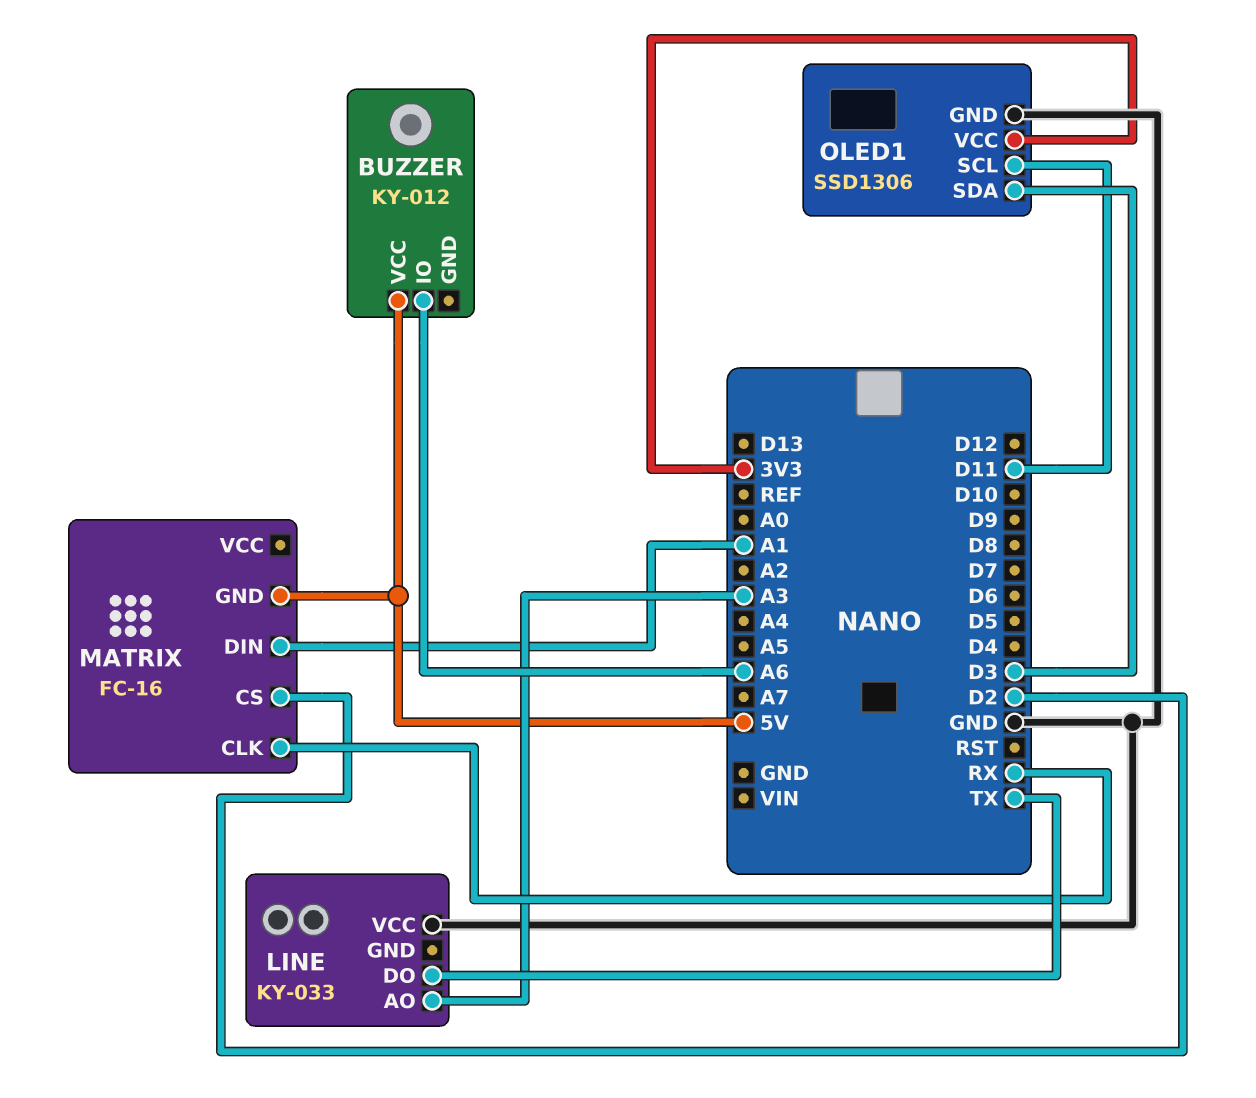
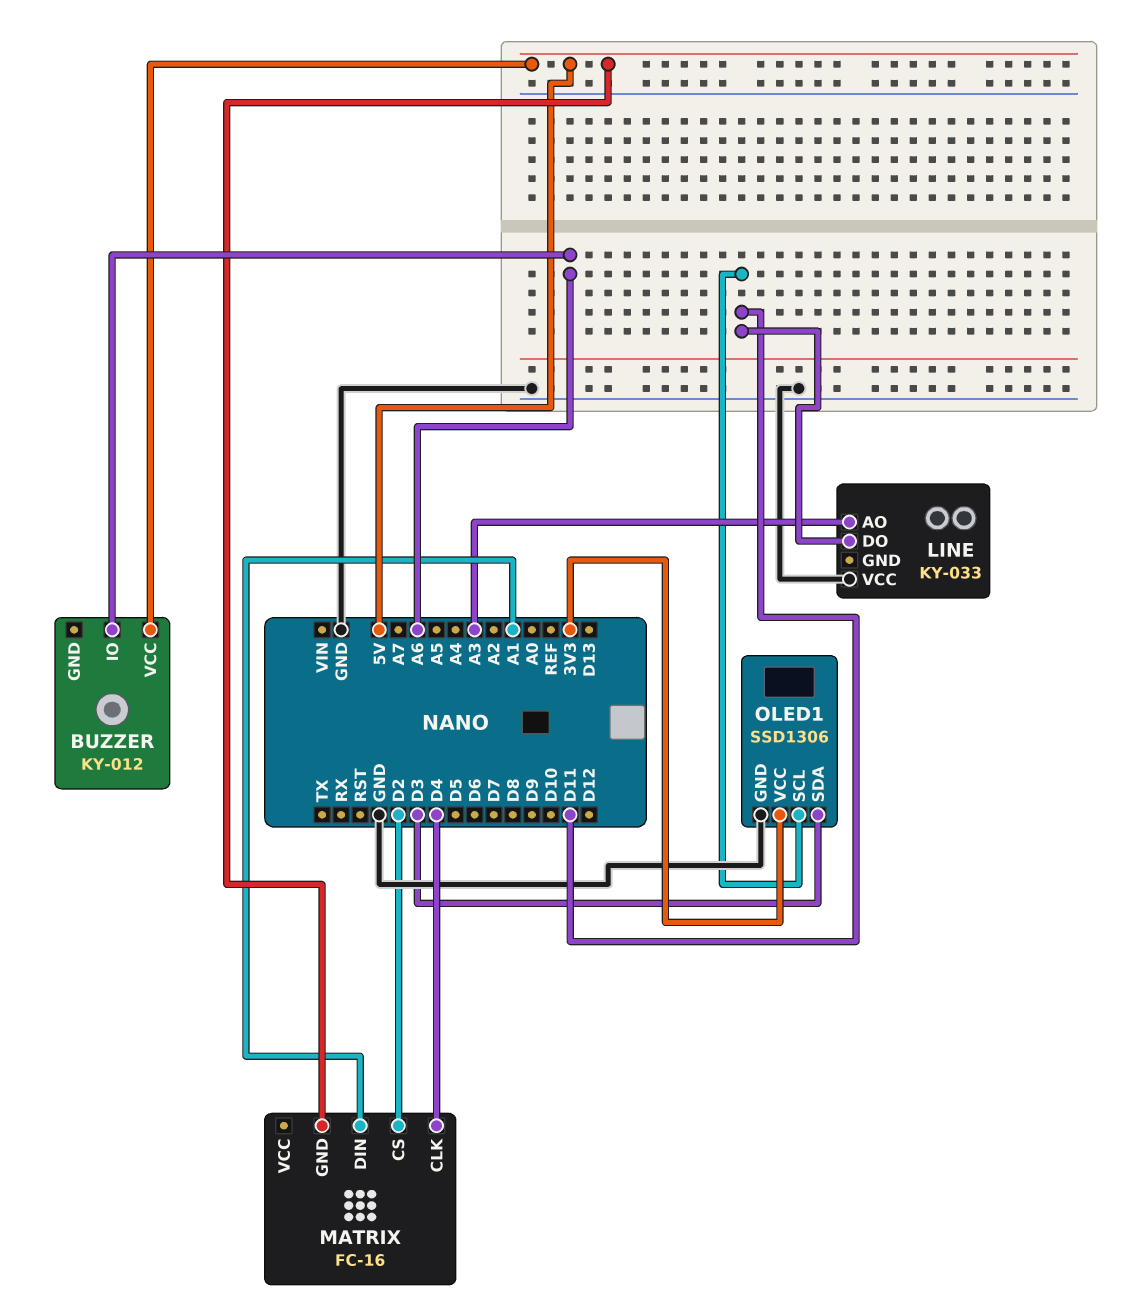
LINE pin DO: TX -> D11
MATRIX pin CLK: RX -> D4

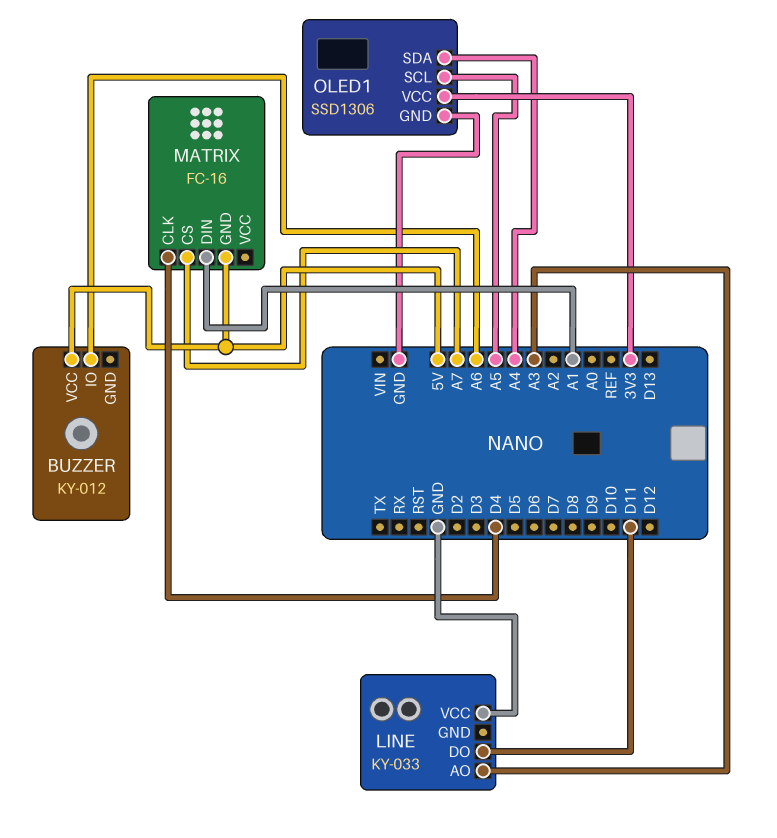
MATRIX pin CS: D2 -> A7
OLED1 pin SCL: D11 -> A5
OLED1 pin SDA: D3 -> A4

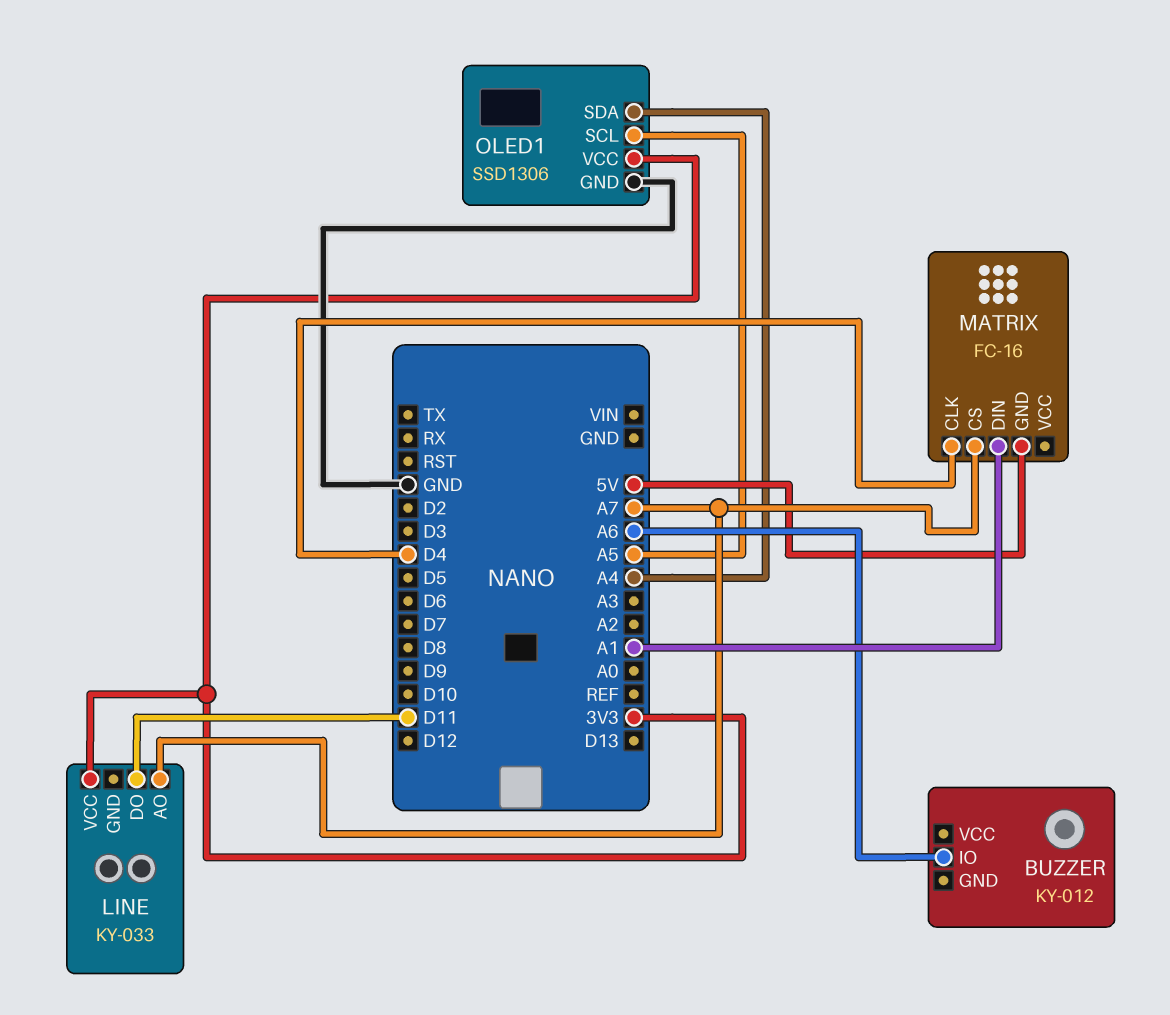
BUZZER pin VCC: 5V -> none
LINE pin AO: A3 -> A7
LINE pin VCC: GND -> 3V3

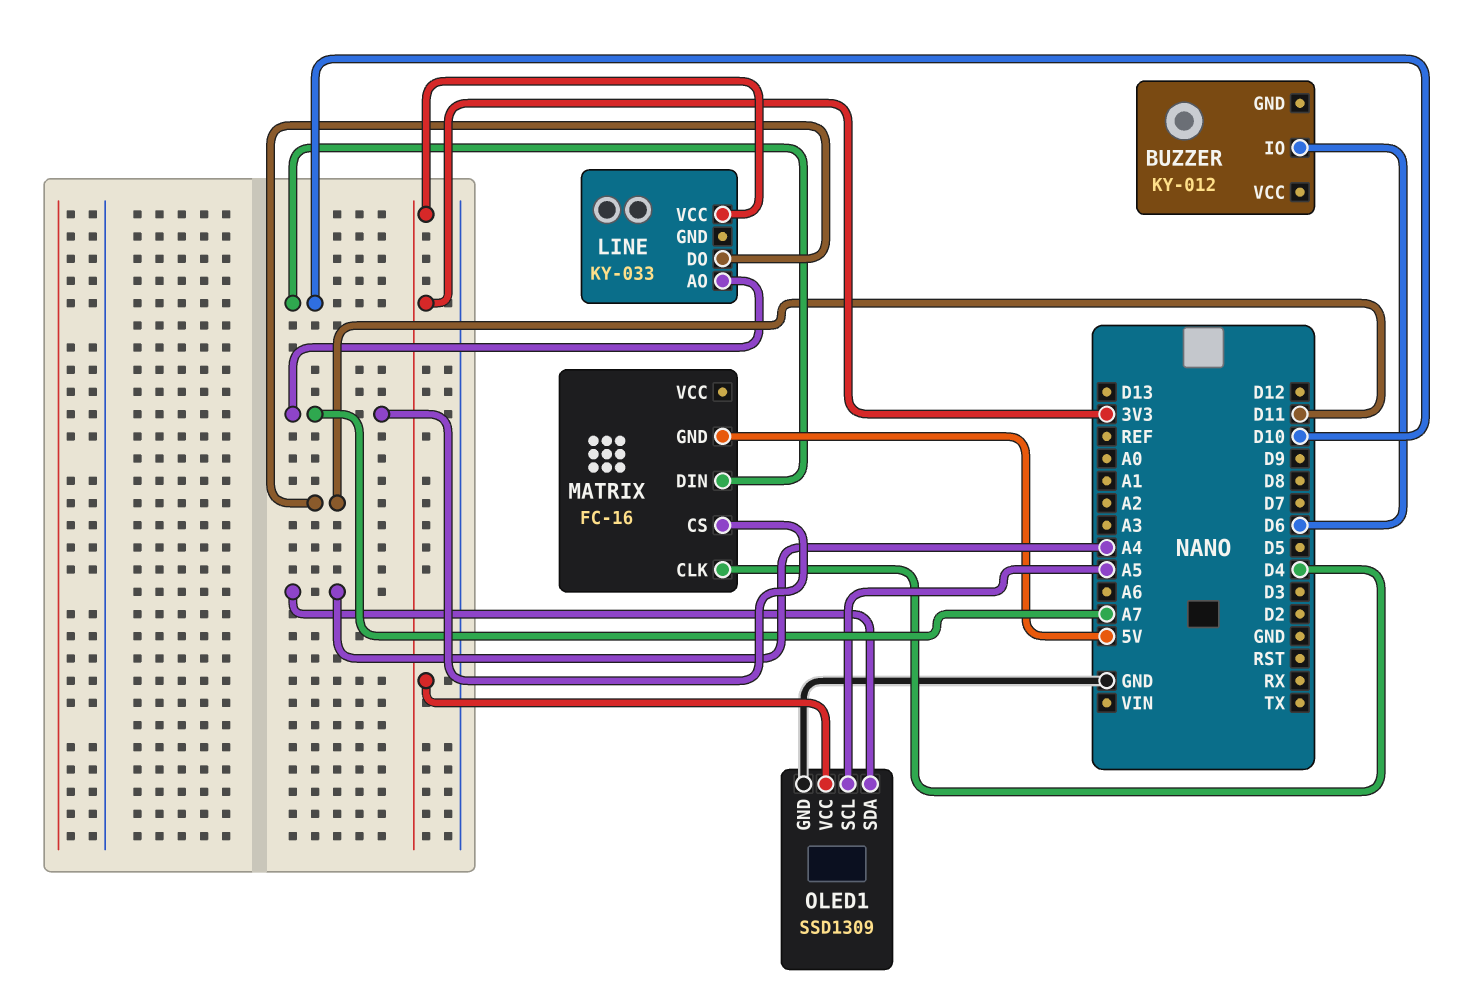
BUZZER pin IO: A6 -> D6
MATRIX pin DIN: A1 -> D10
OLED1: SSD1306 -> SSD1309

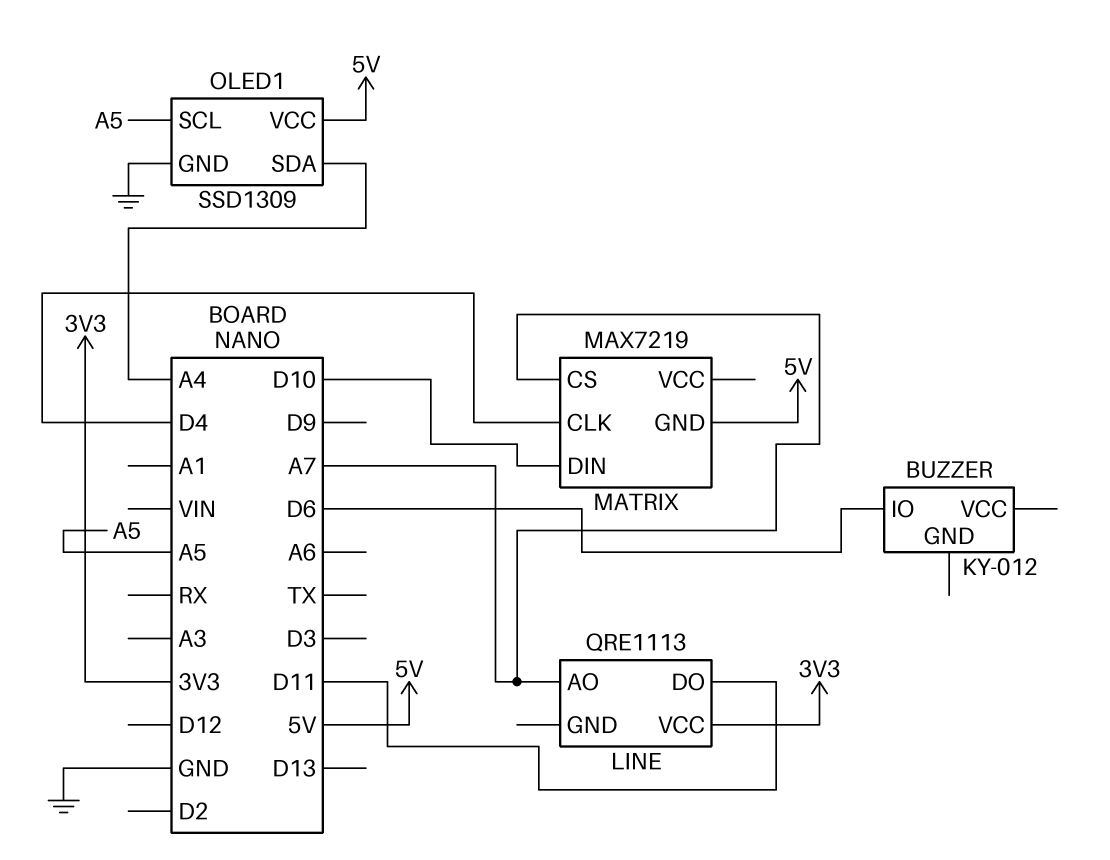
LINE: KY-033 -> QRE1113
MATRIX: FC-16 -> MAX7219
OLED1 pin VCC: 3V3 -> 5V

